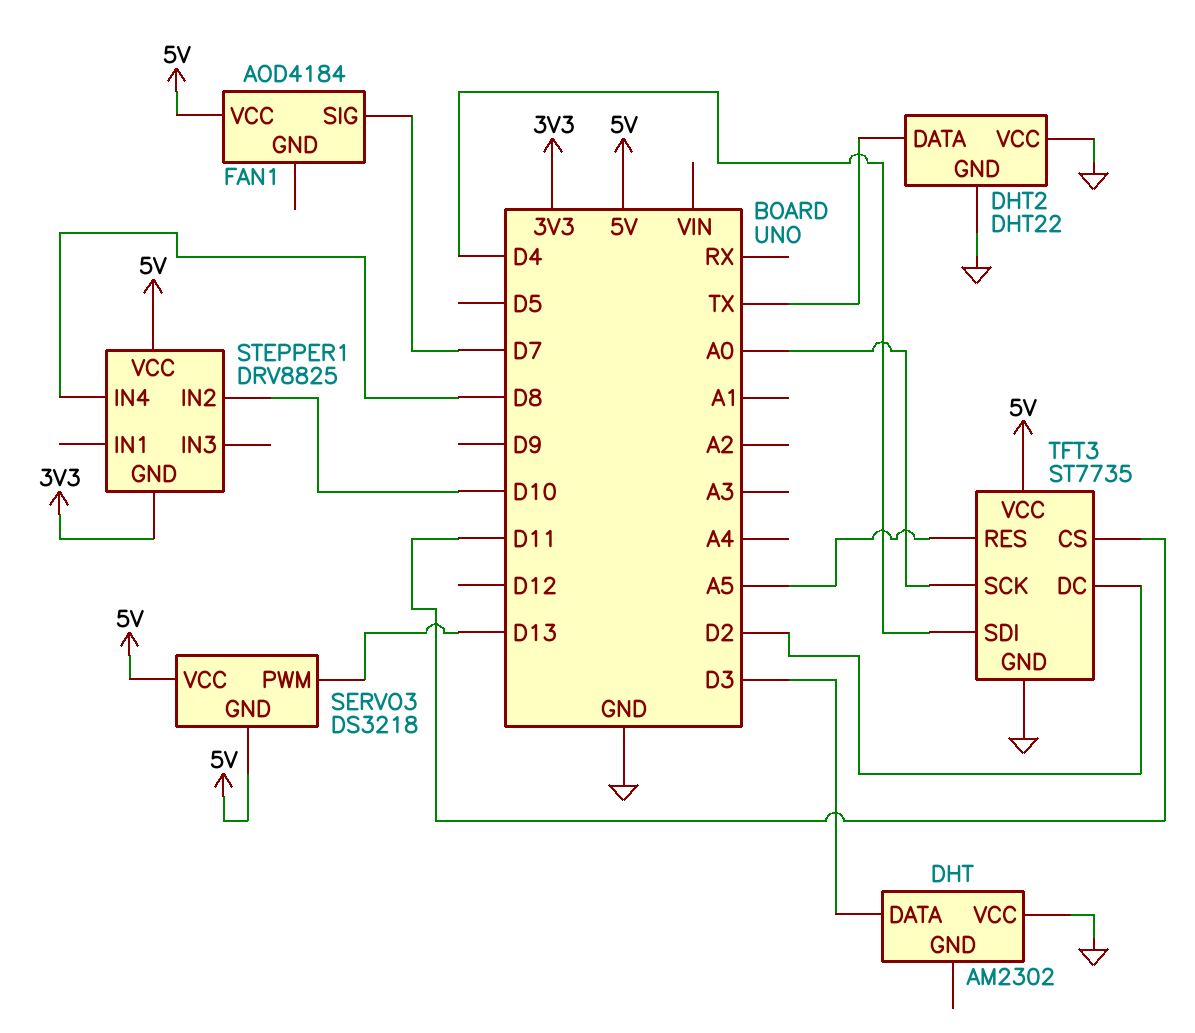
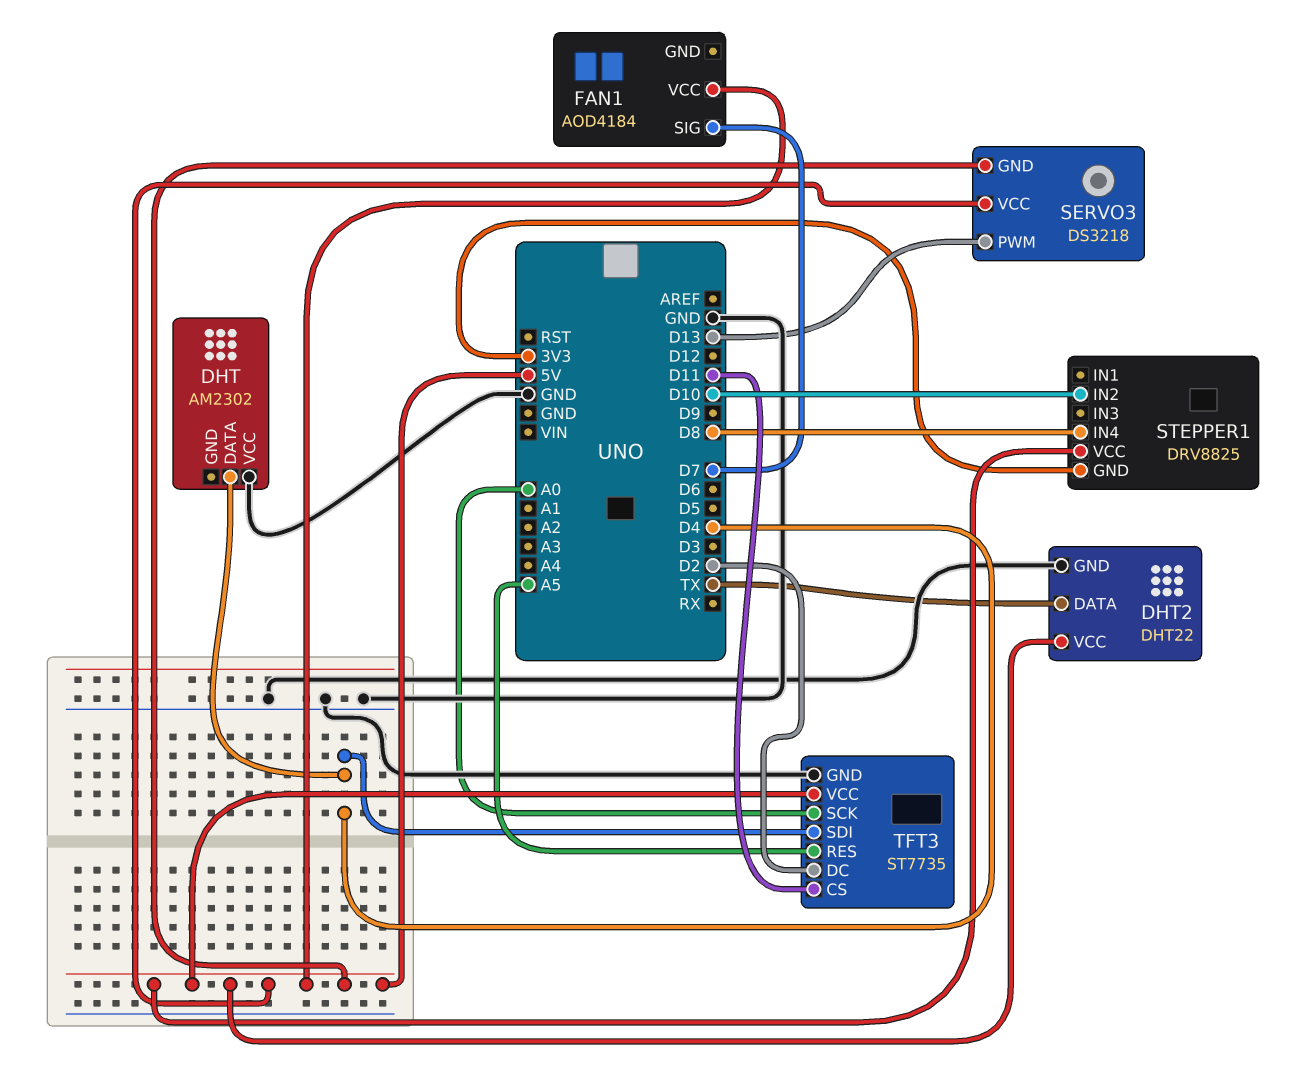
DHT pin DATA: D3 -> D4
DHT2 pin VCC: GND -> 5V

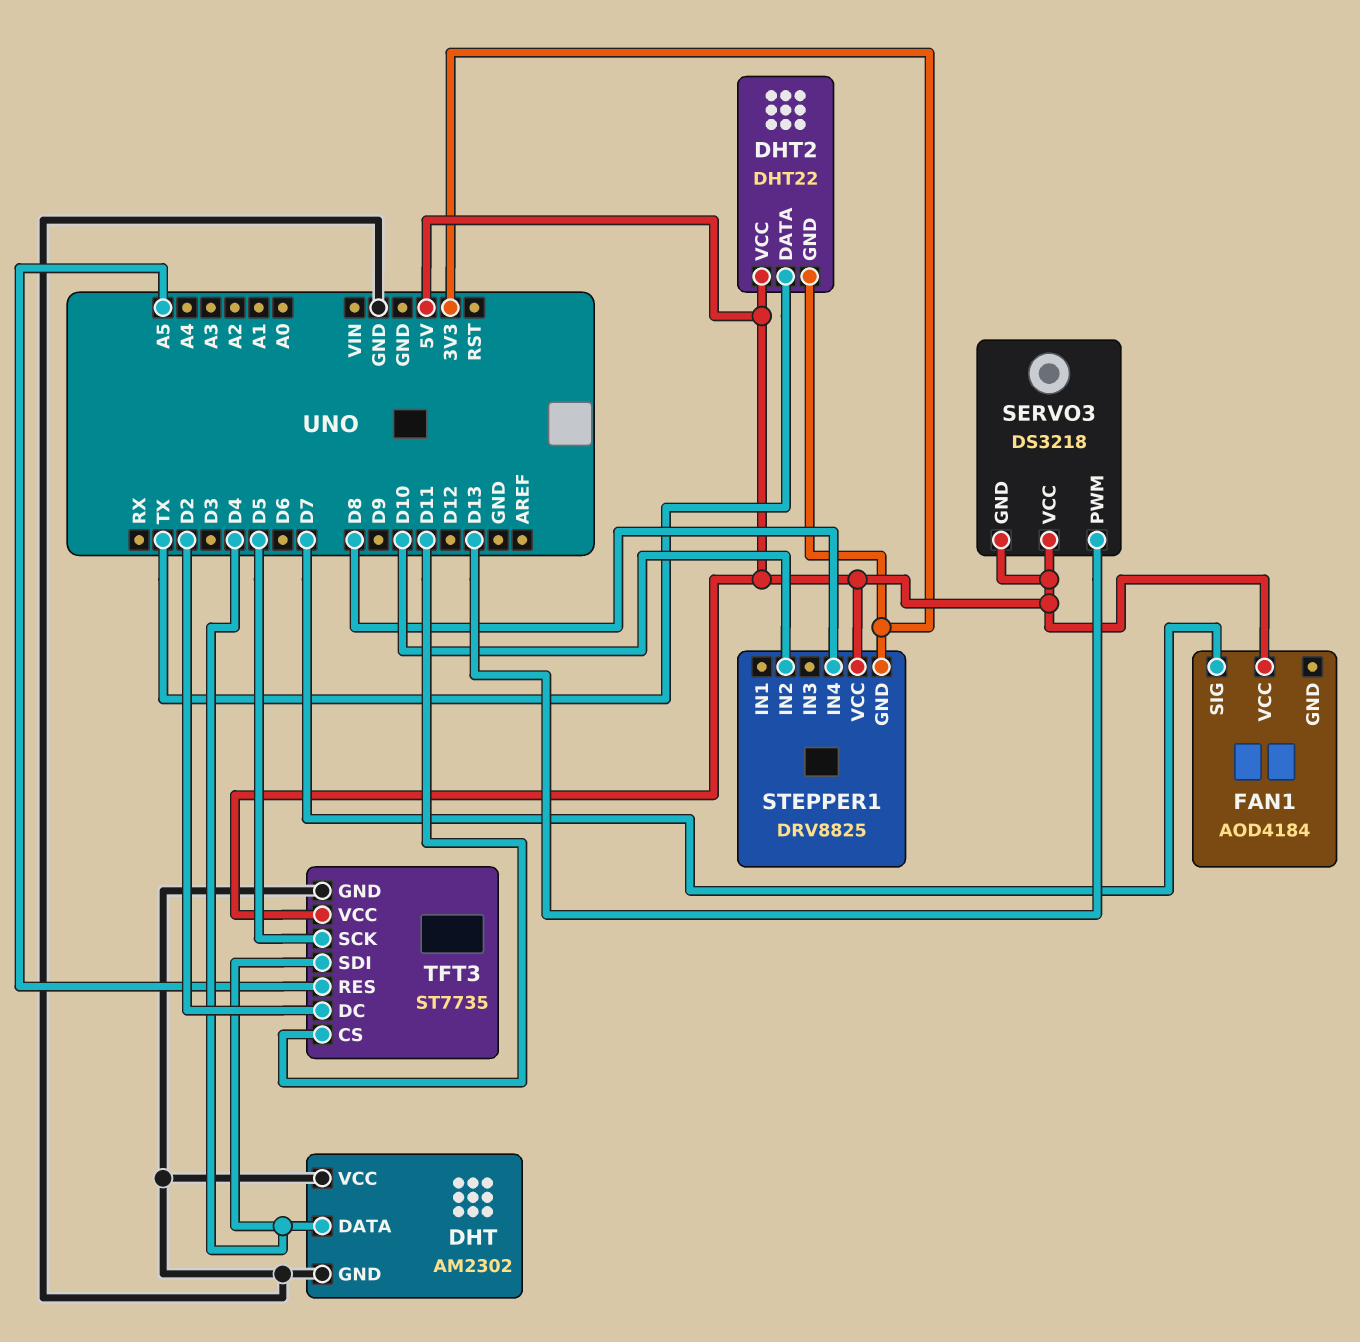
DHT pin GND: none -> GND
DHT2 pin GND: GND -> 3V3
TFT3 pin SCK: A0 -> D5

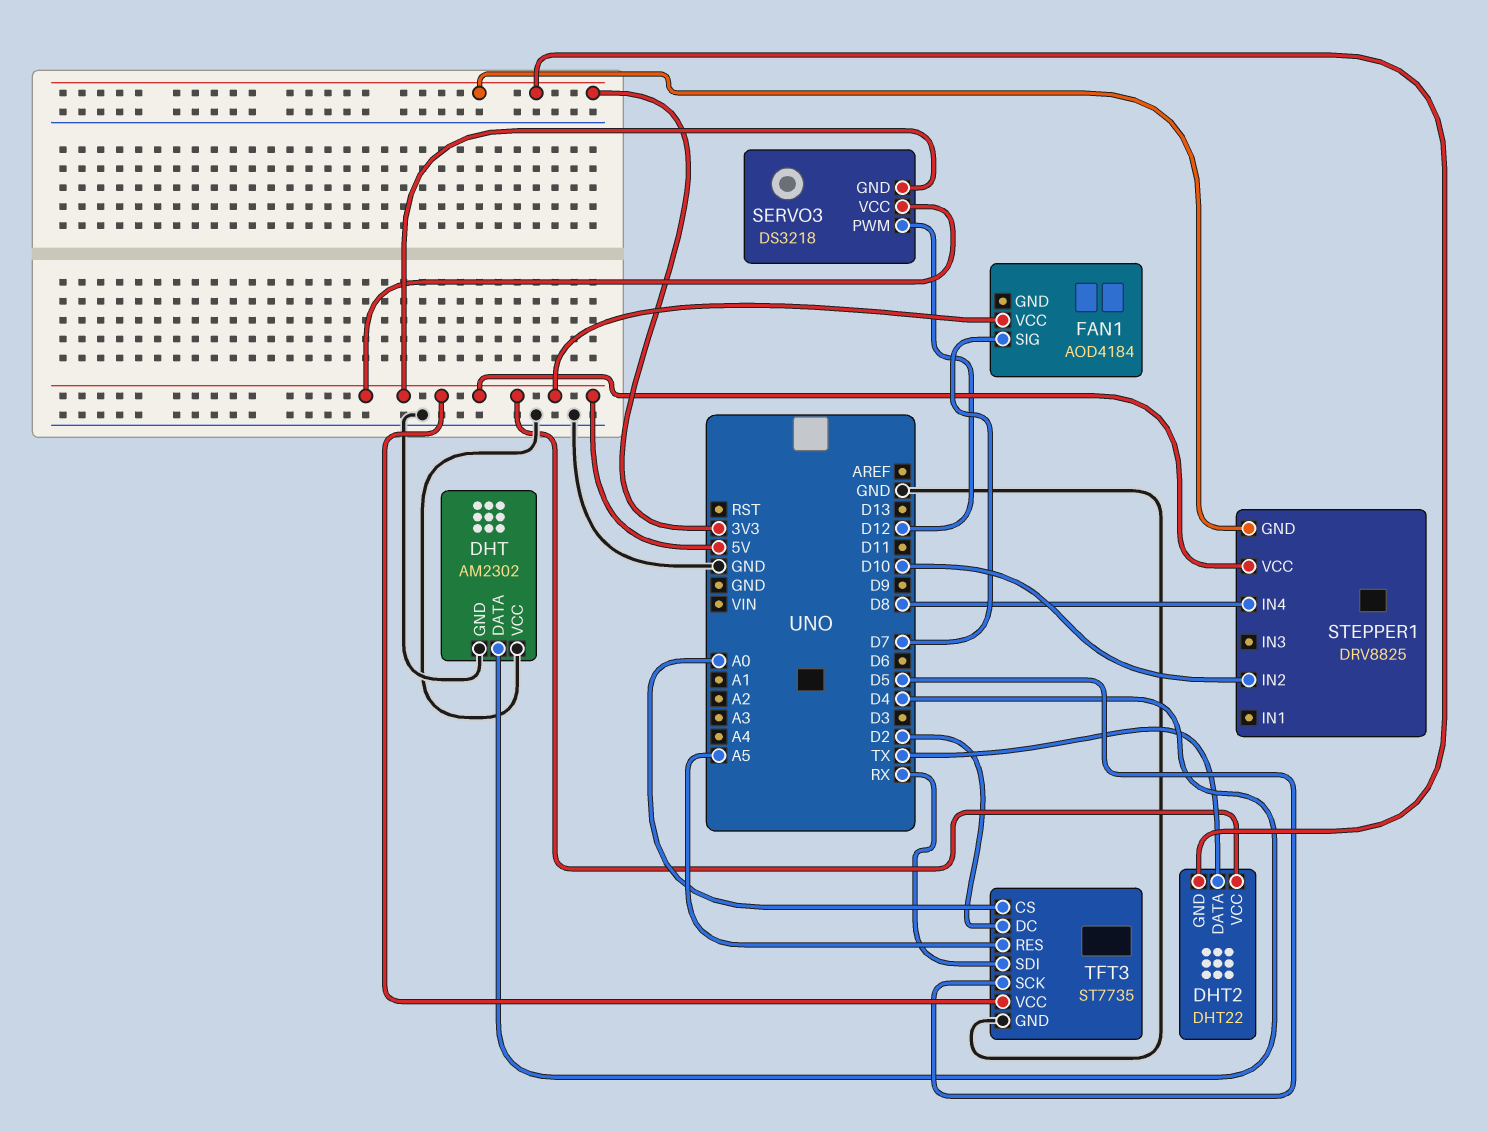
SERVO3 pin PWM: D13 -> D12
TFT3 pin CS: D11 -> A0
TFT3 pin SDI: D4 -> RX

